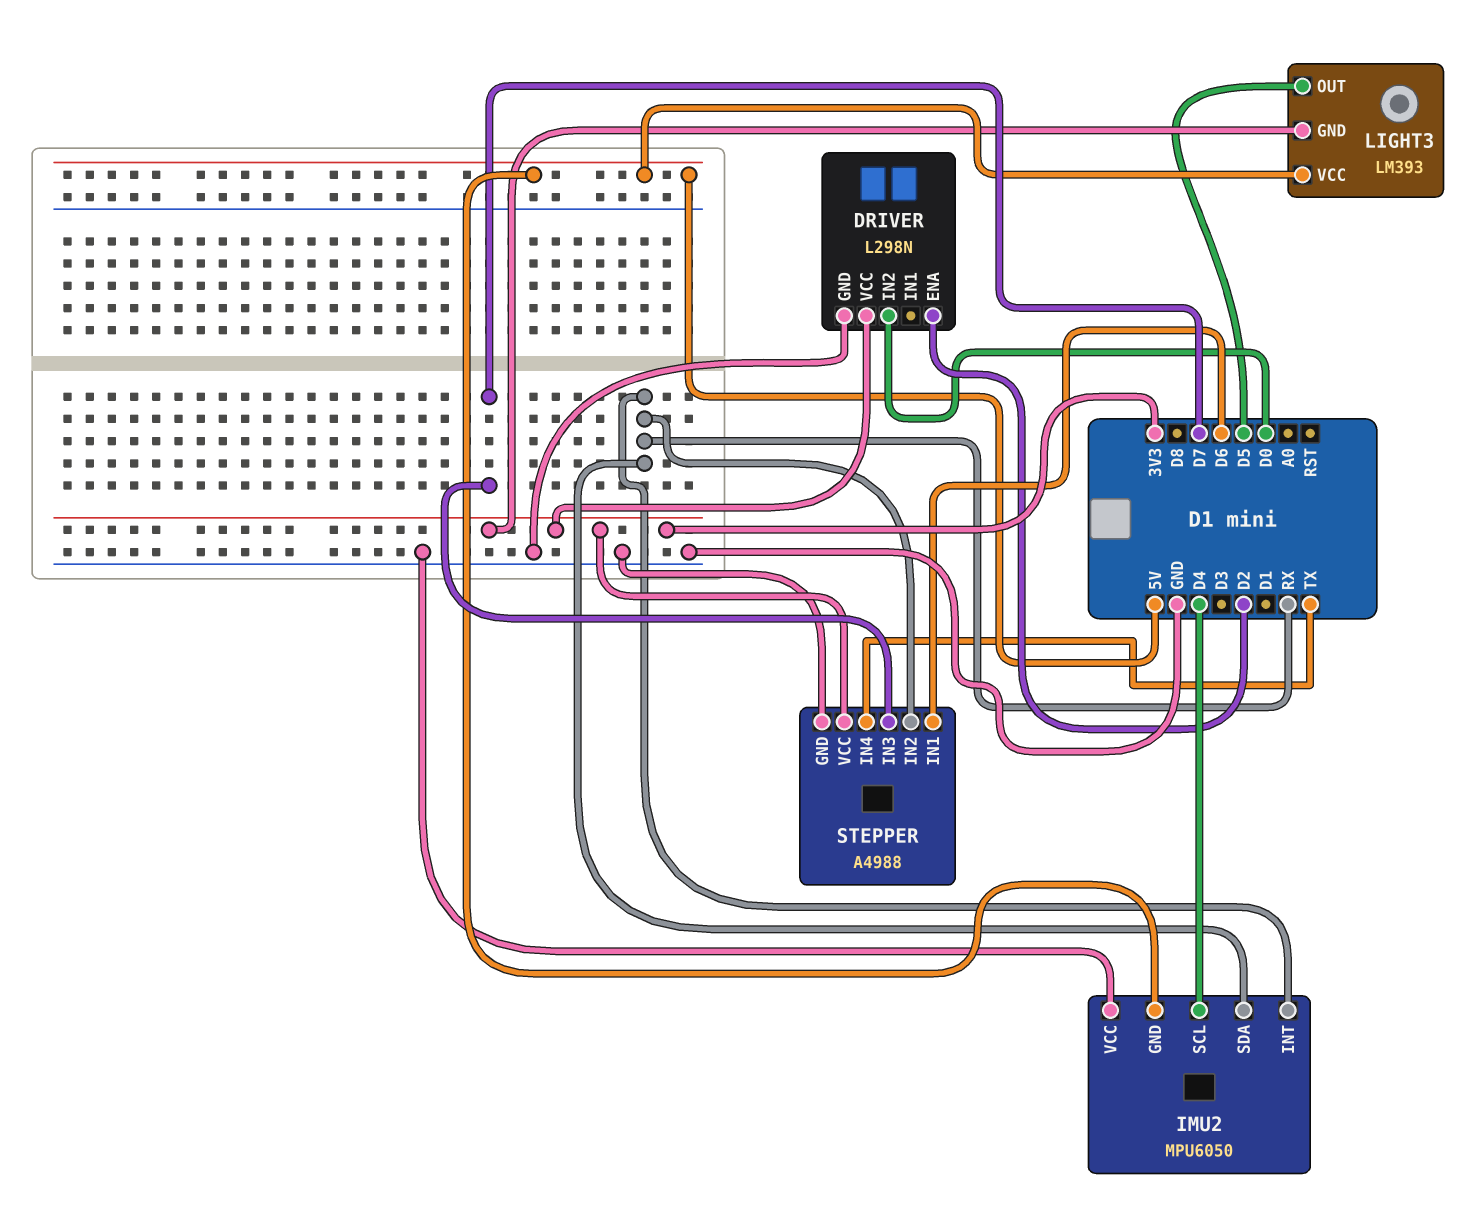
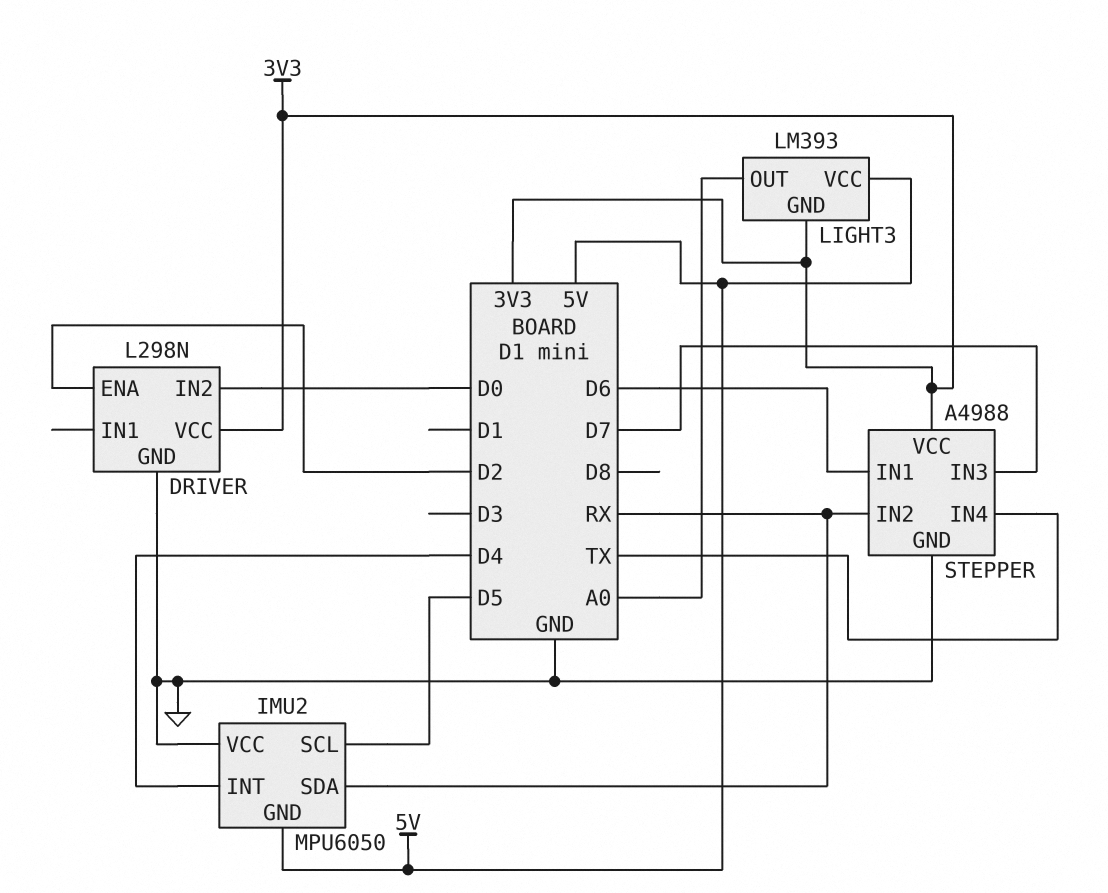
IMU2 pin INT: RX -> D4
IMU2 pin SCL: D4 -> D5
LIGHT3 pin OUT: D5 -> A0

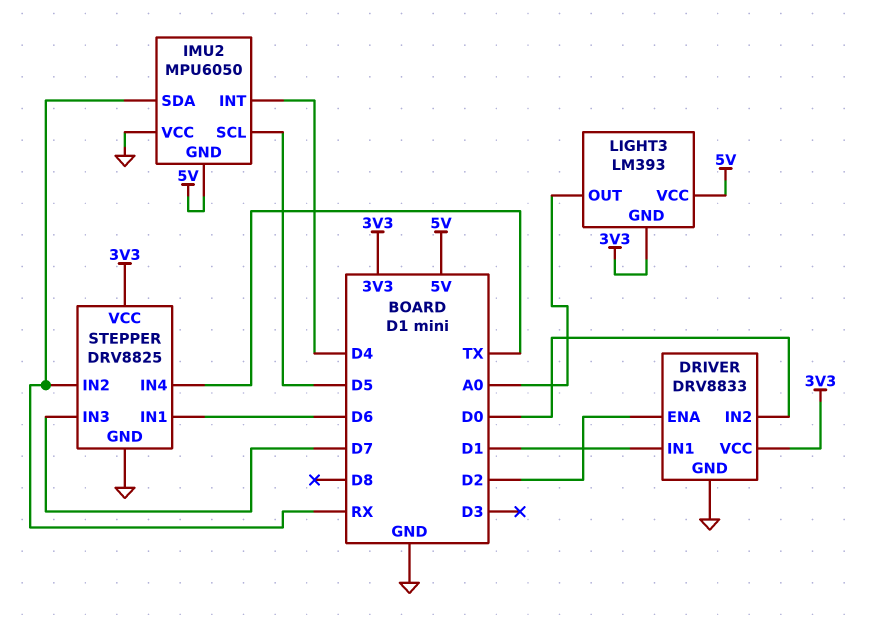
DRIVER: L298N -> DRV8833
DRIVER pin IN1: none -> D1
STEPPER: A4988 -> DRV8825

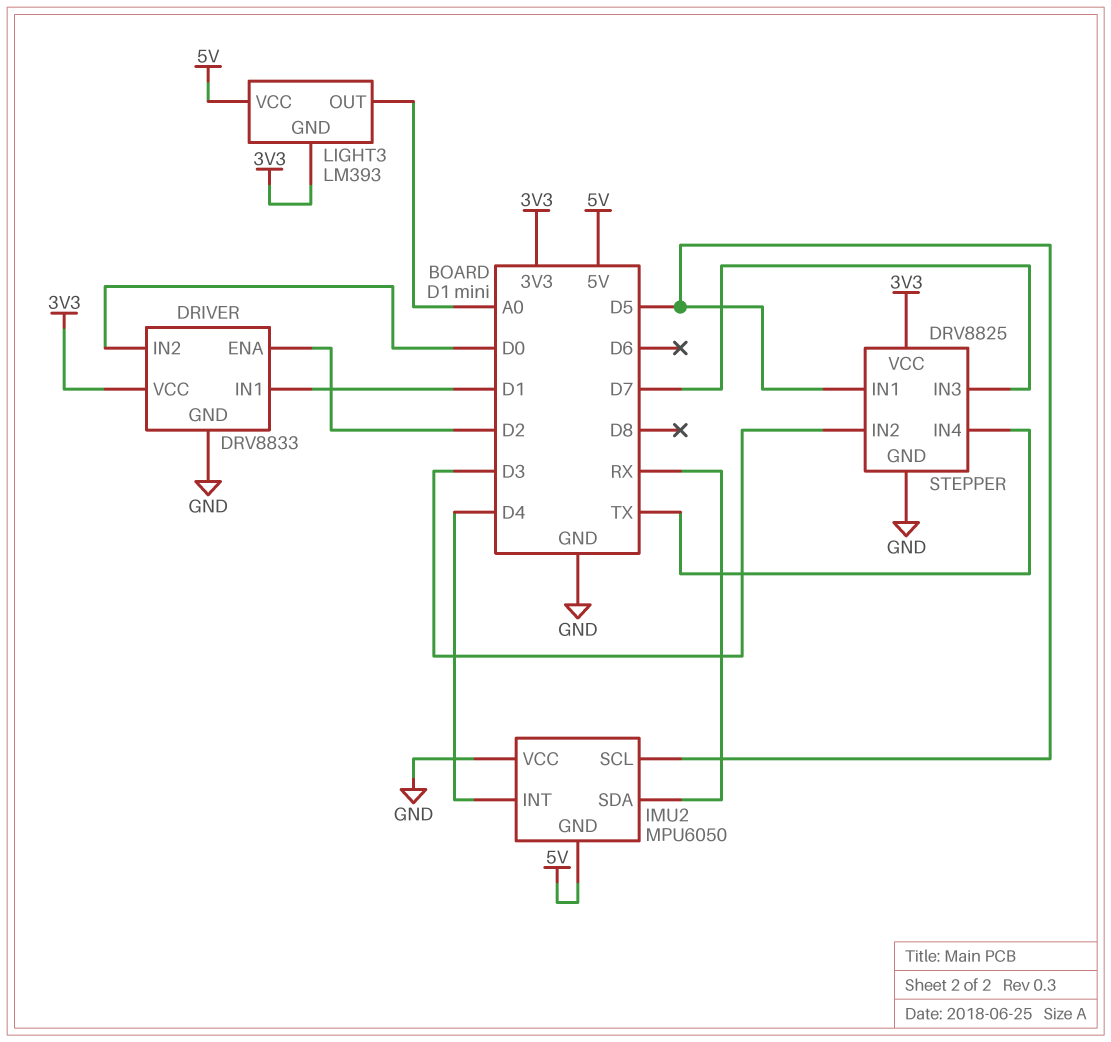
STEPPER pin IN1: D6 -> D5
STEPPER pin IN2: RX -> D3

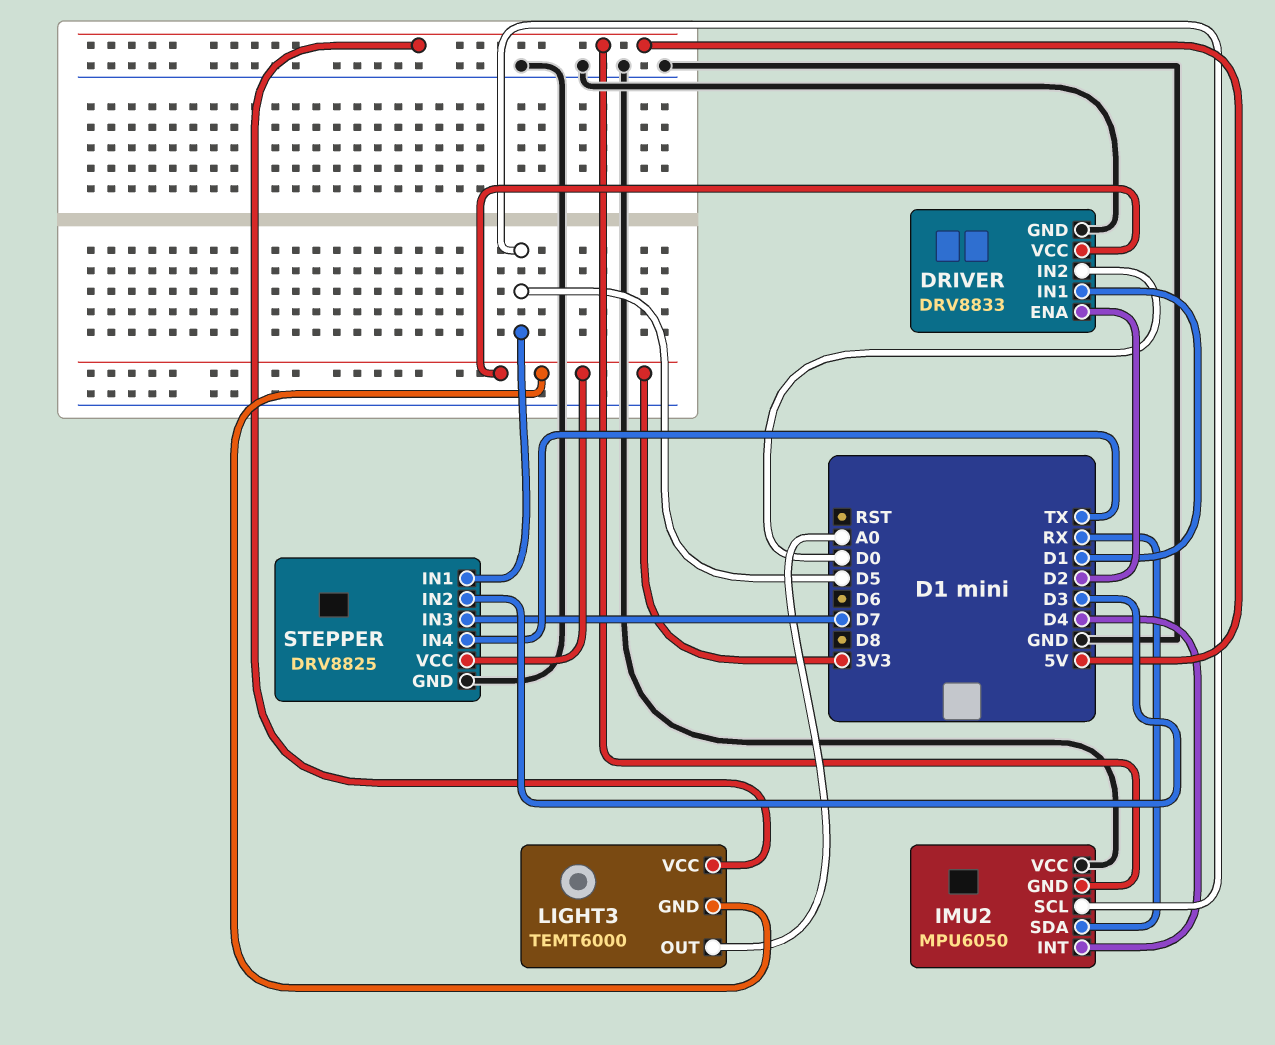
LIGHT3: LM393 -> TEMT6000

